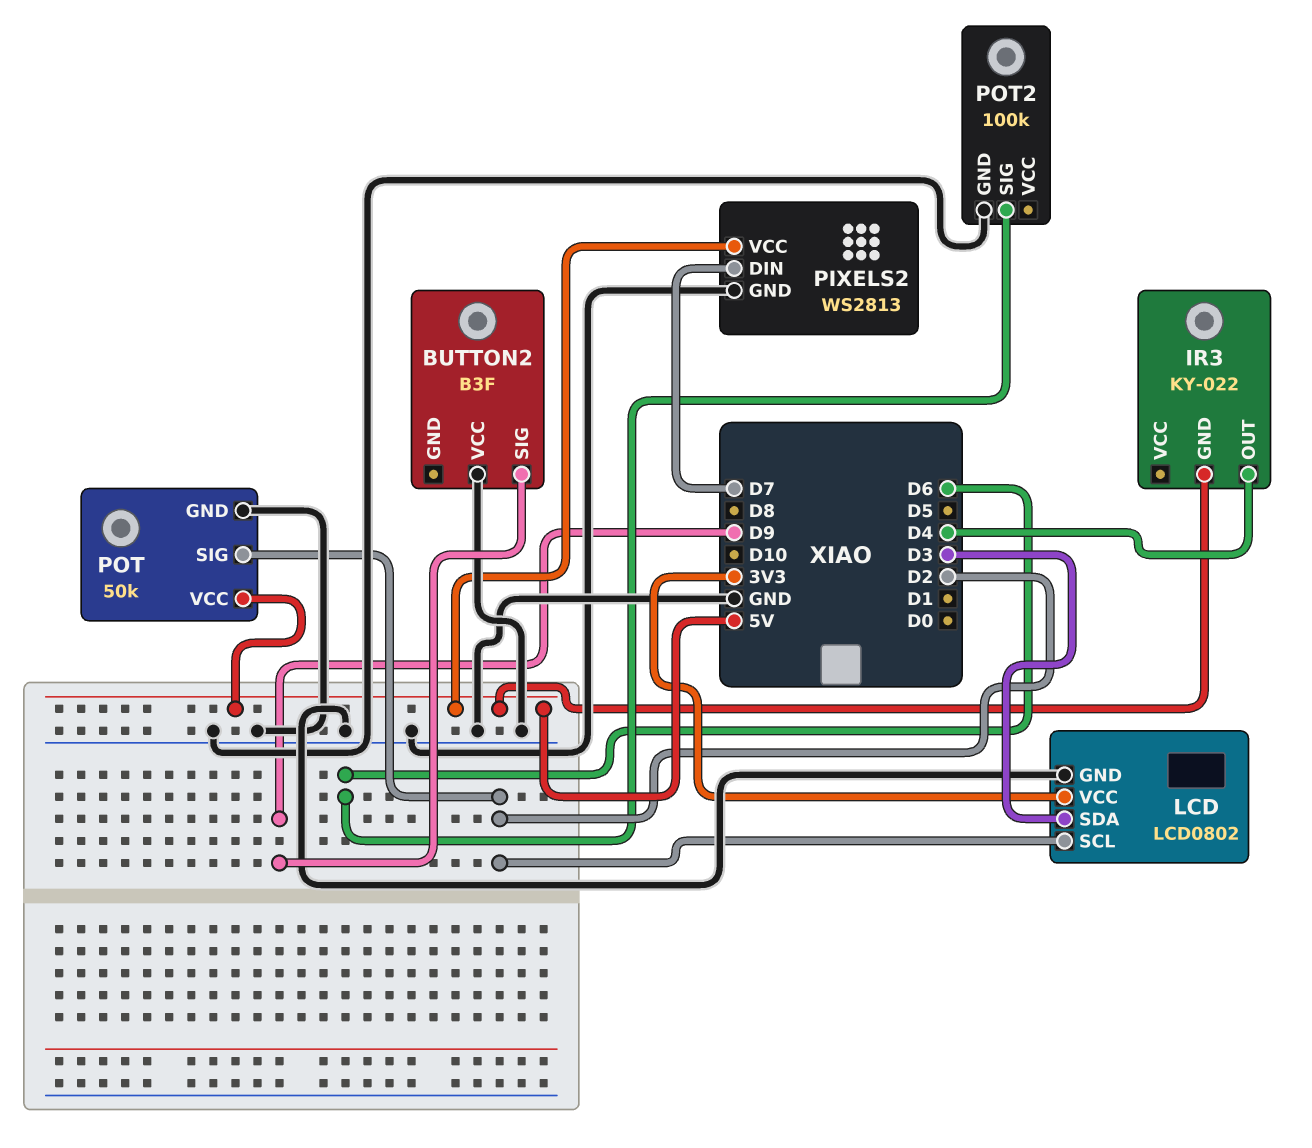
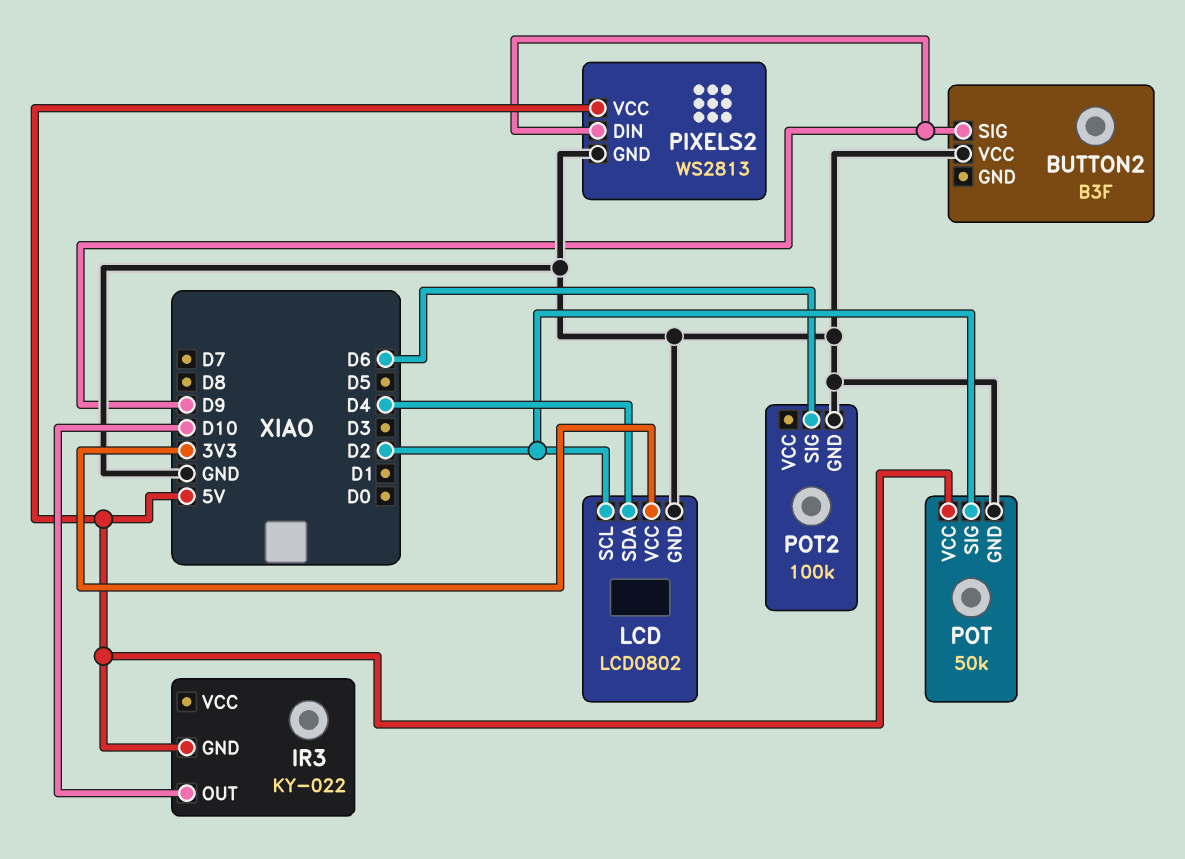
IR3 pin OUT: D4 -> D10
LCD pin SDA: D3 -> D4
PIXELS2 pin DIN: D7 -> D9

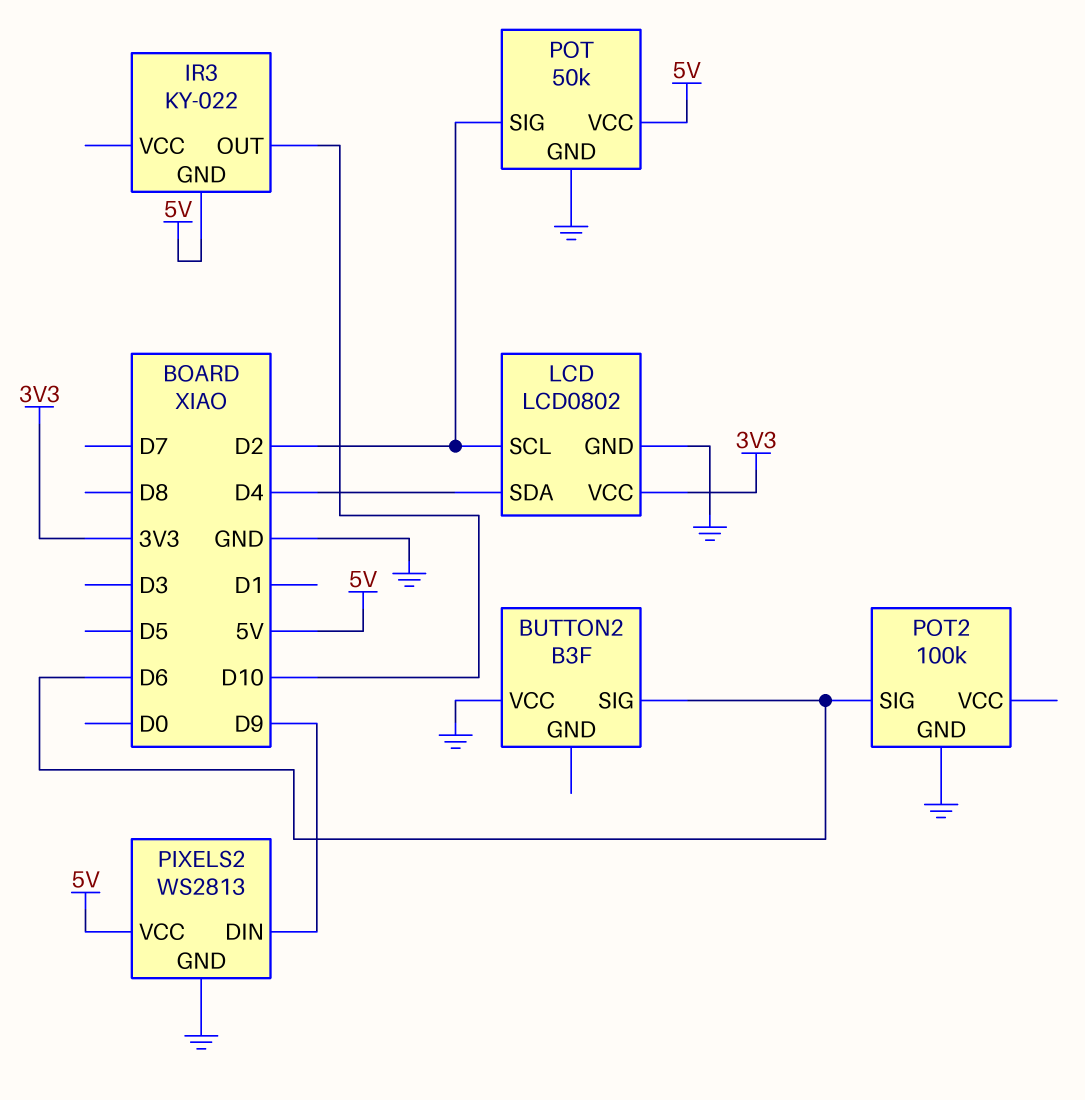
BUTTON2 pin SIG: D9 -> D6

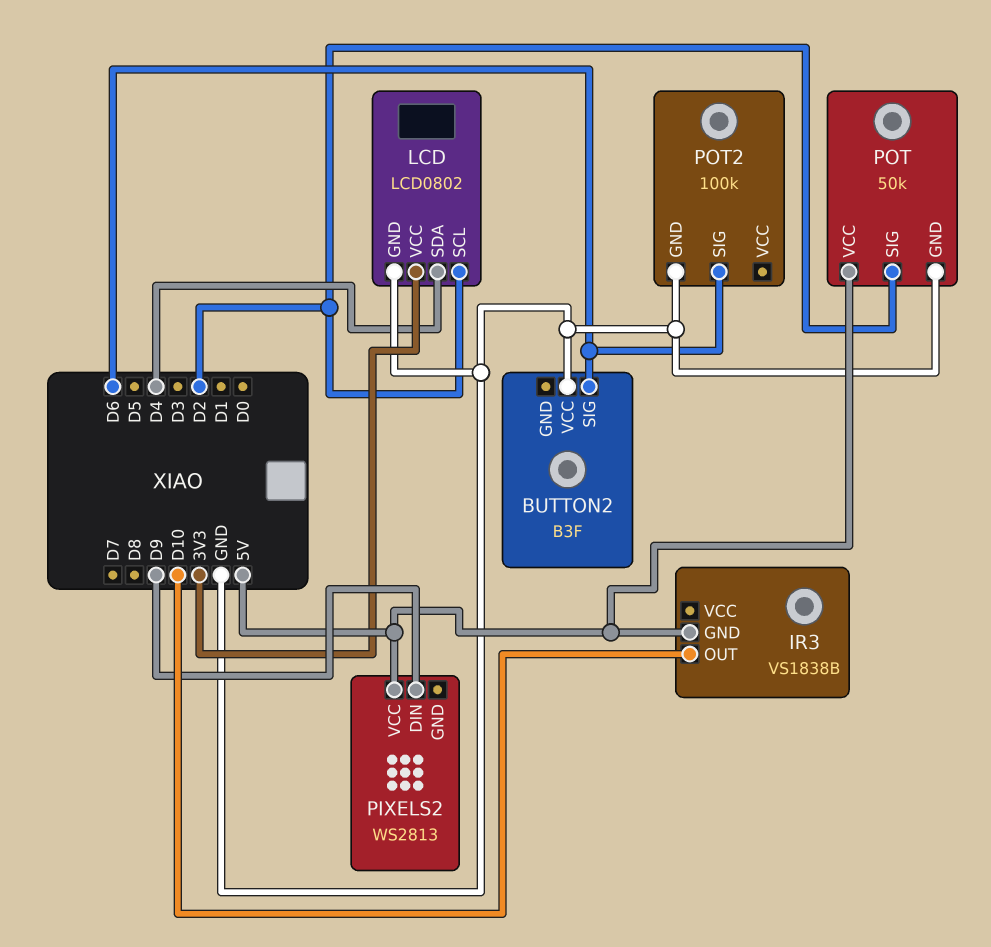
IR3: KY-022 -> VS1838B
PIXELS2 pin GND: GND -> none

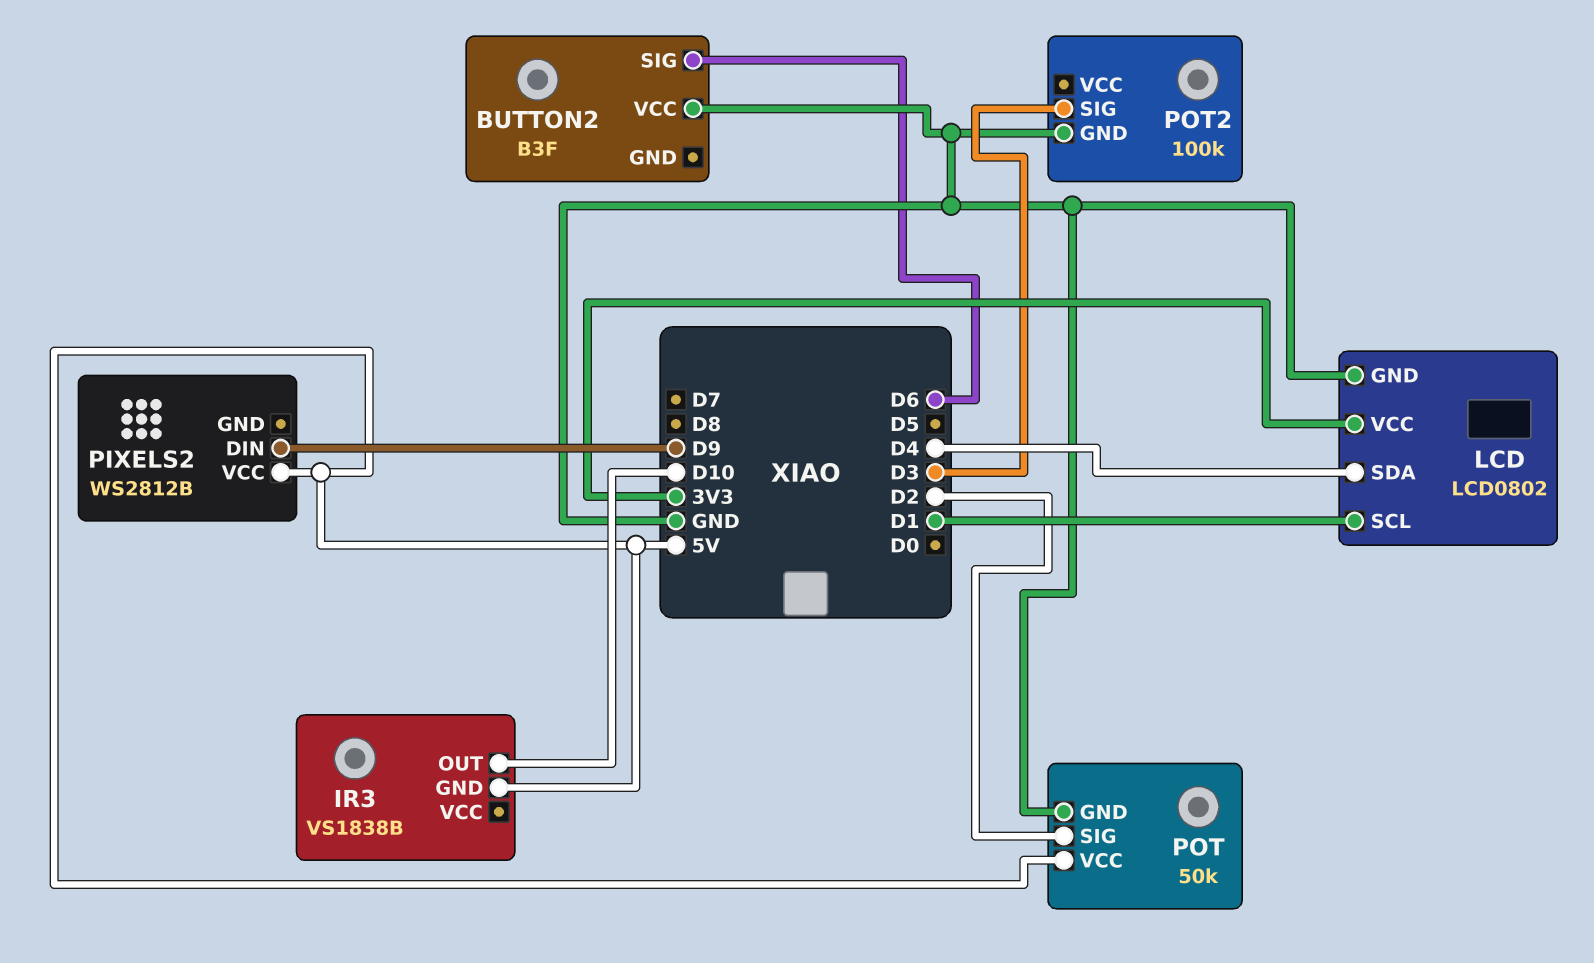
LCD pin SCL: D2 -> D1
PIXELS2: WS2813 -> WS2812B
POT2 pin SIG: D6 -> D3

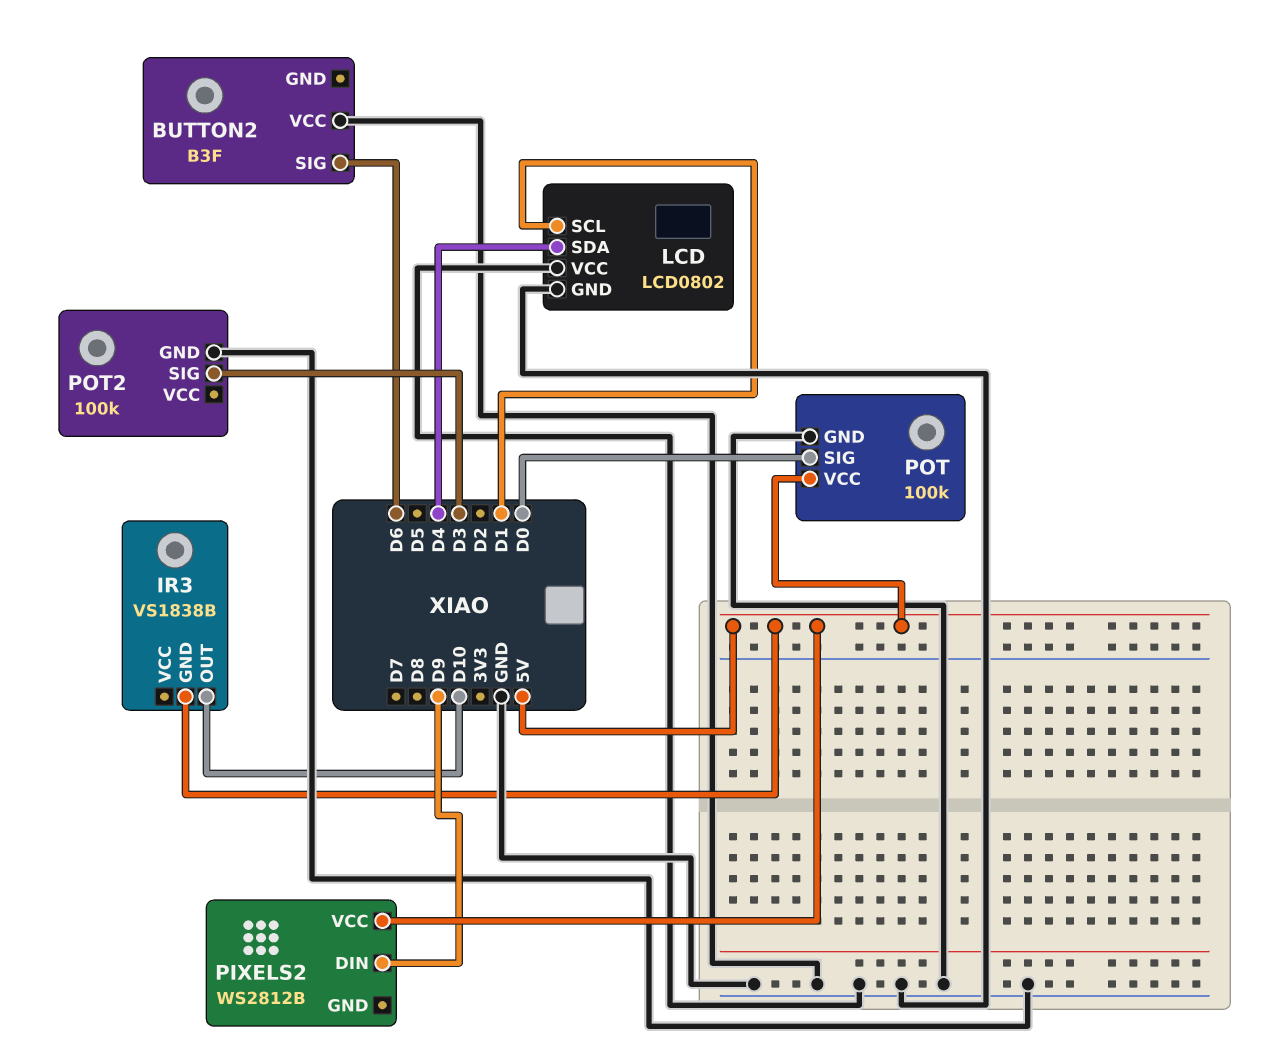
LCD pin VCC: 3V3 -> GND
POT: 50k -> 100k
POT pin SIG: D2 -> D0

